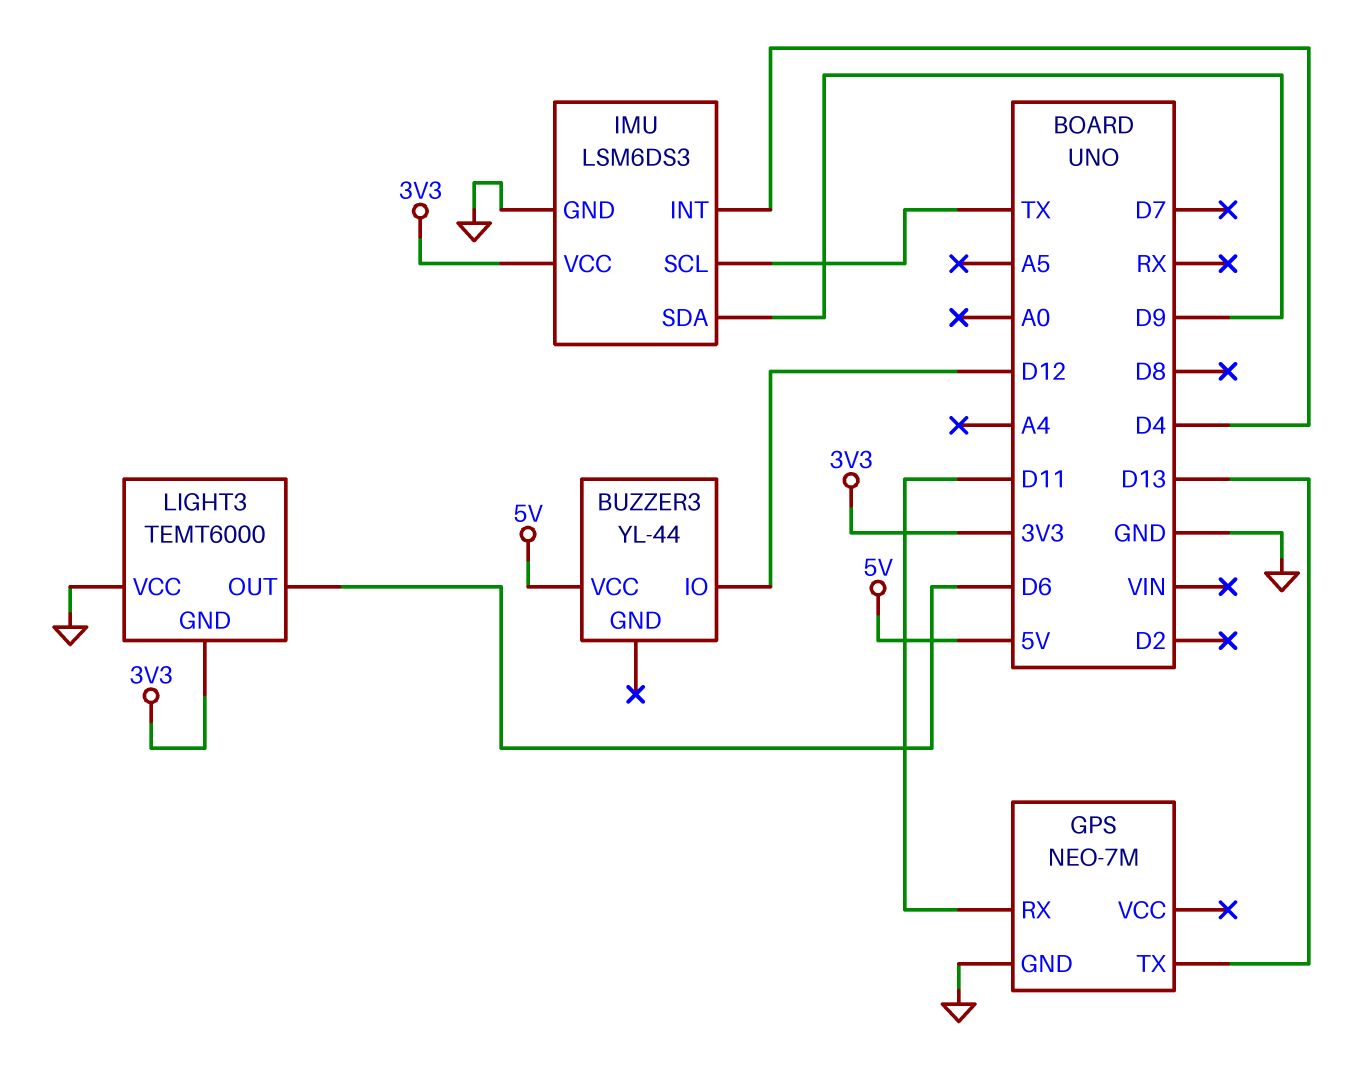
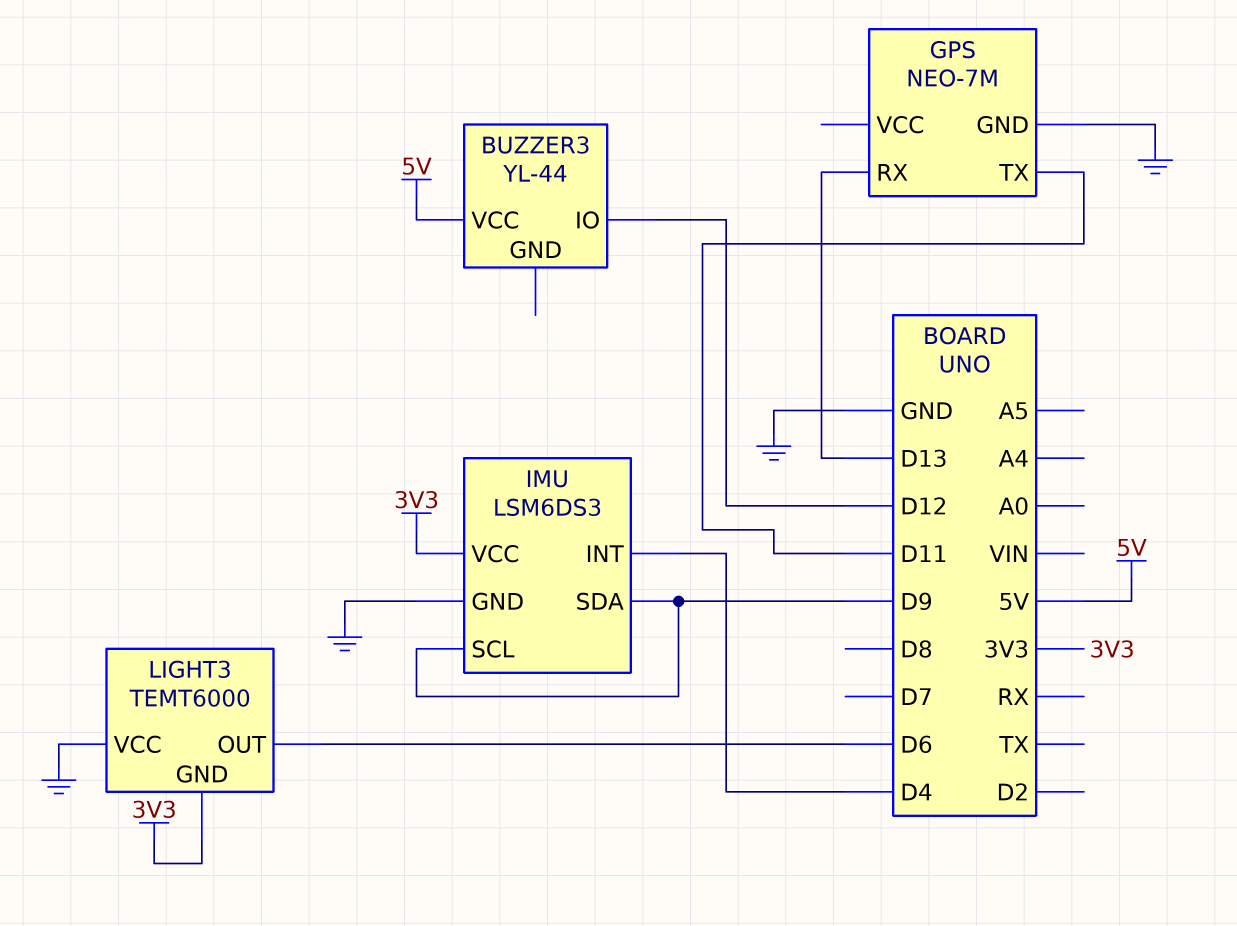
GPS pin RX: D11 -> D13
GPS pin TX: D13 -> D11
IMU pin SCL: TX -> D9

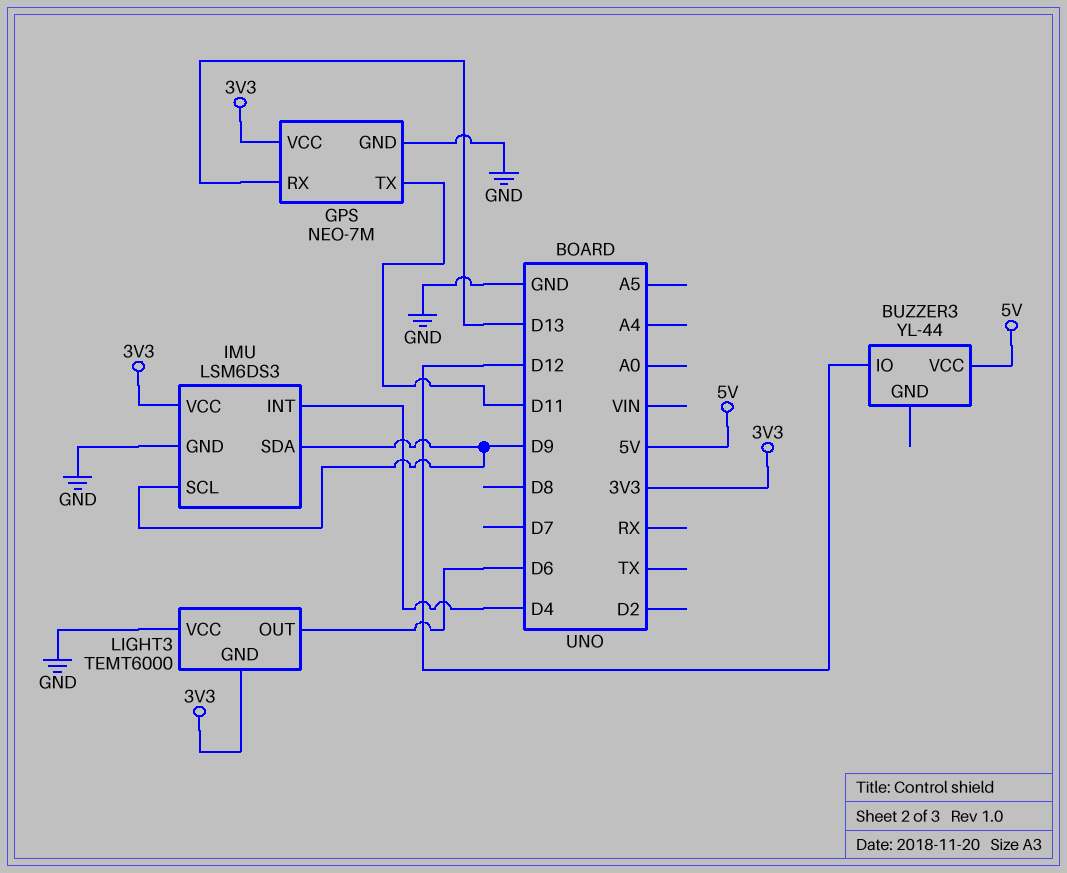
GPS pin VCC: none -> 3V3

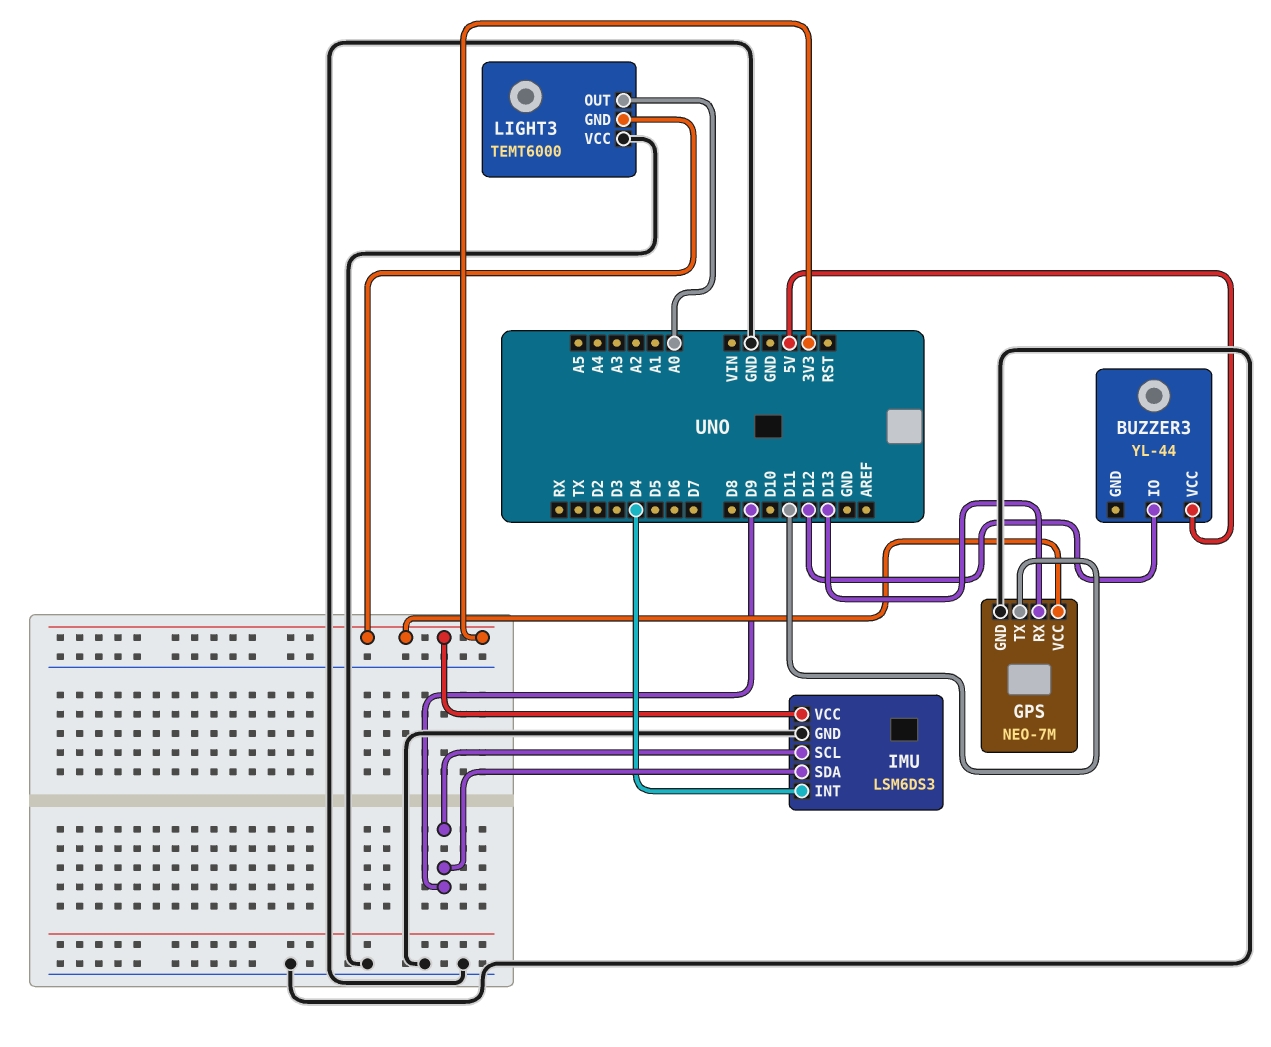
LIGHT3 pin OUT: D6 -> A0

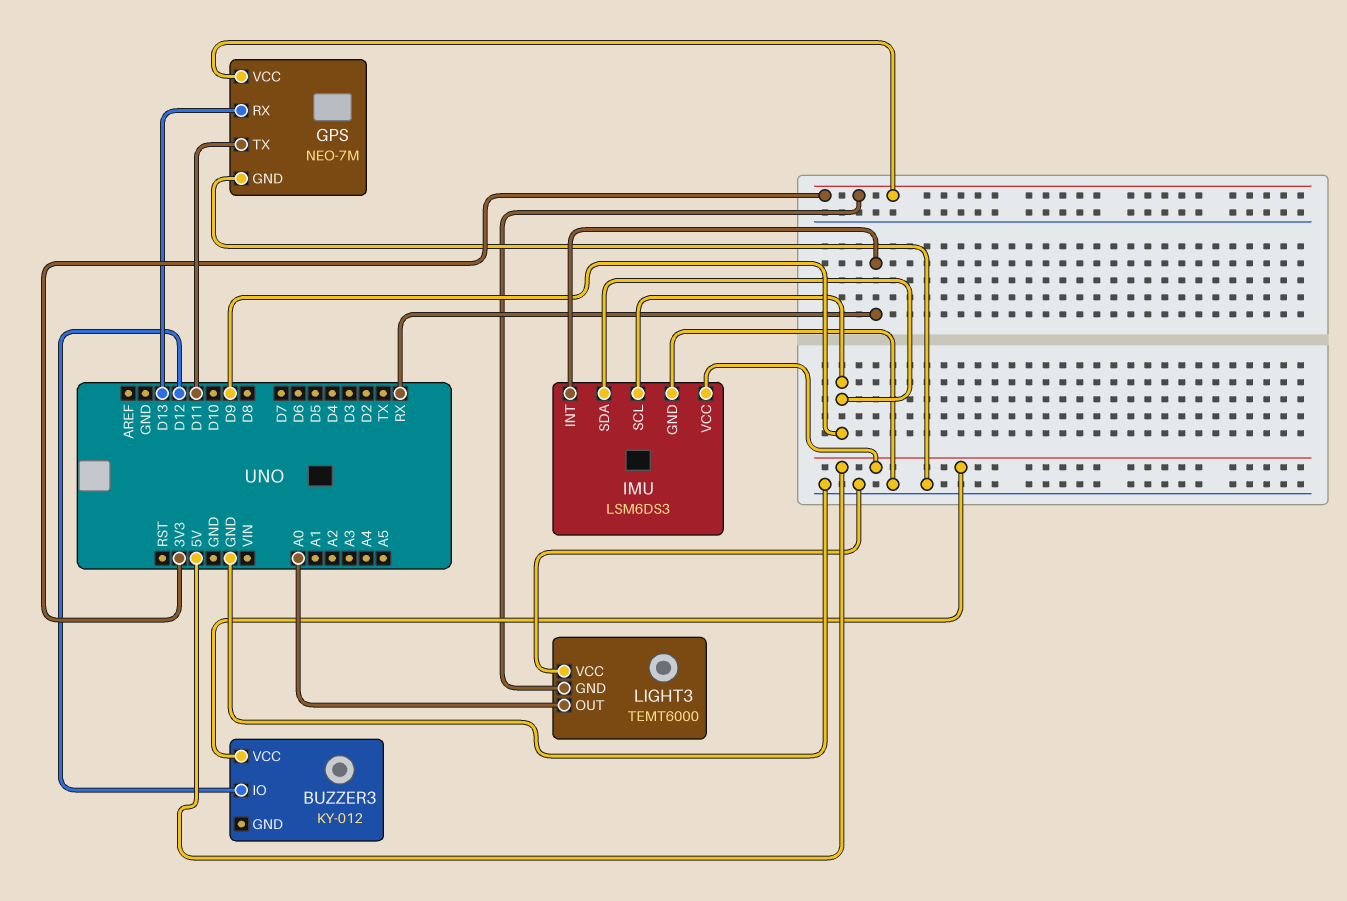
BUZZER3: YL-44 -> KY-012
IMU pin INT: D4 -> RX
IMU pin VCC: 3V3 -> 5V

